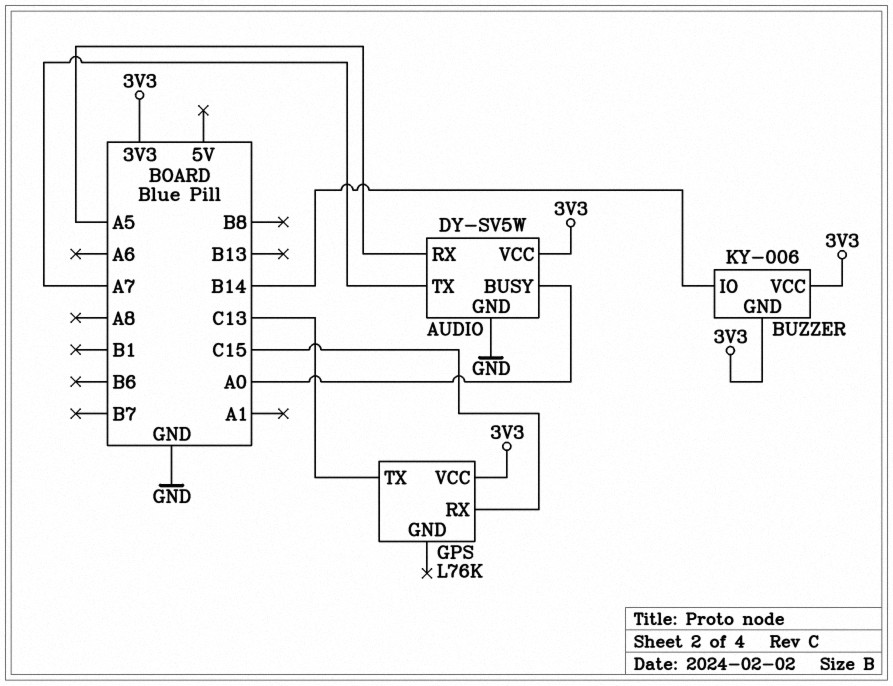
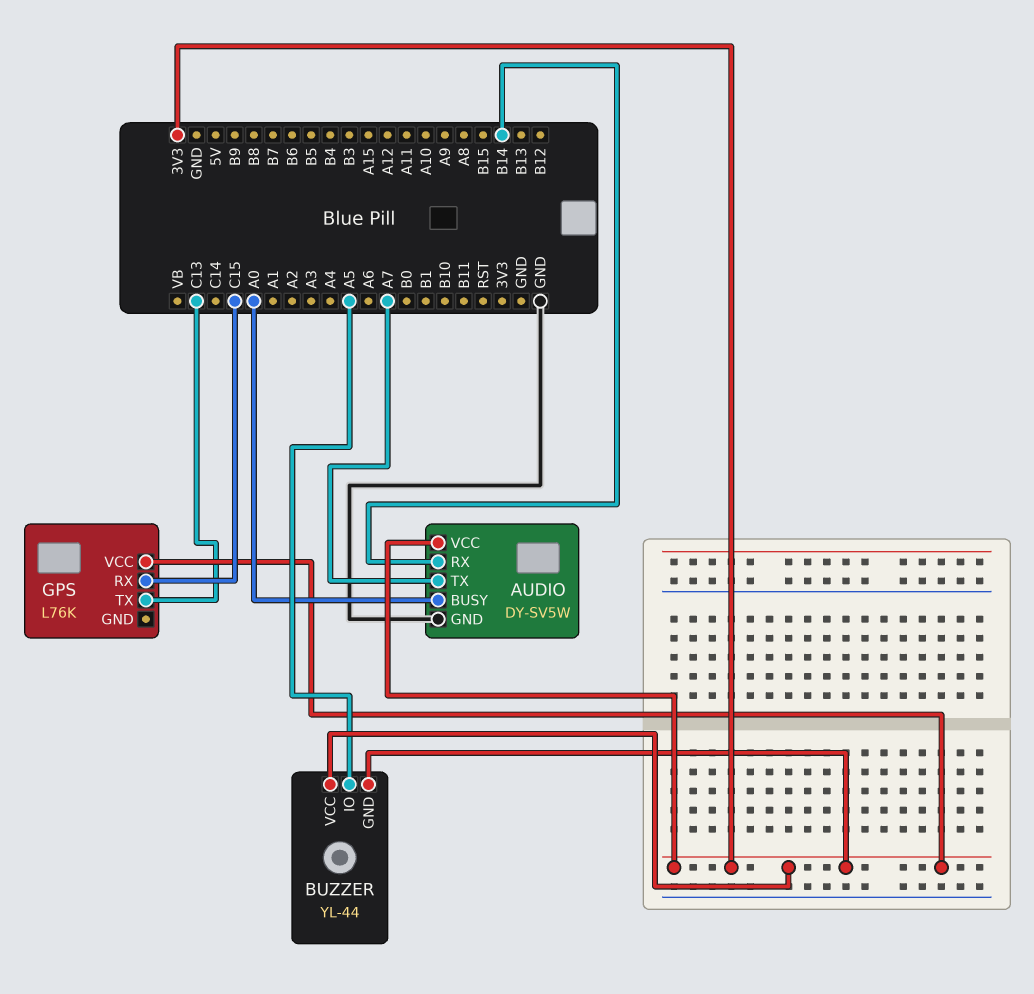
AUDIO pin RX: A5 -> B14
BUZZER: KY-006 -> YL-44
BUZZER pin IO: B14 -> A5

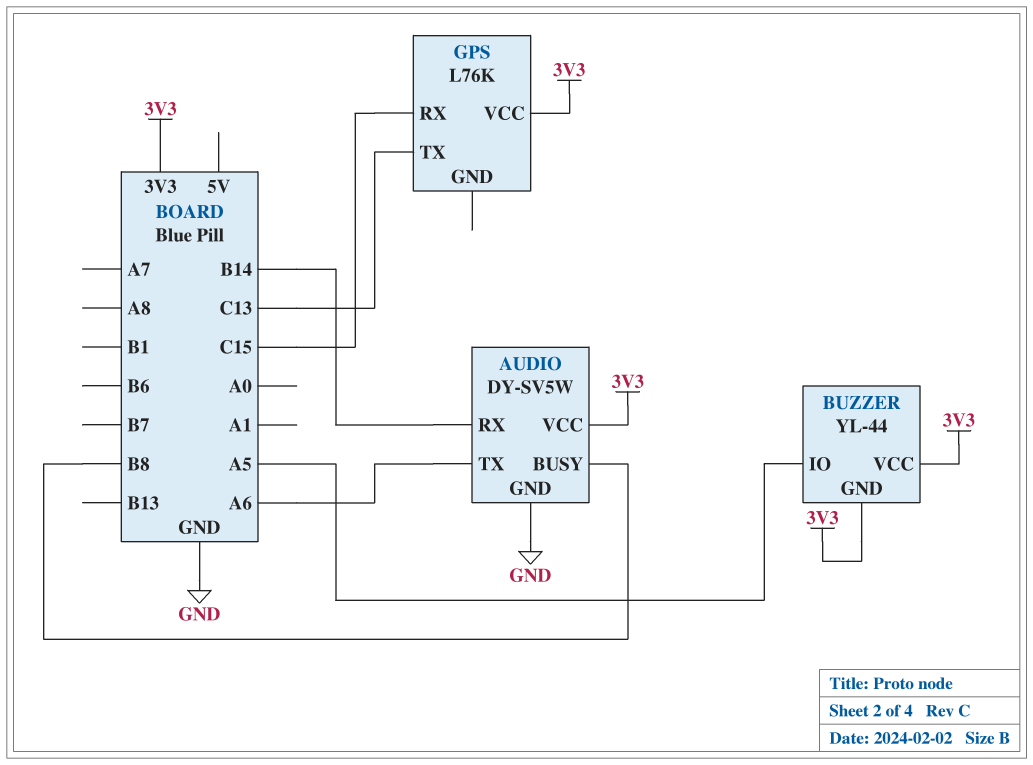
AUDIO pin BUSY: A0 -> B8
AUDIO pin TX: A7 -> A6

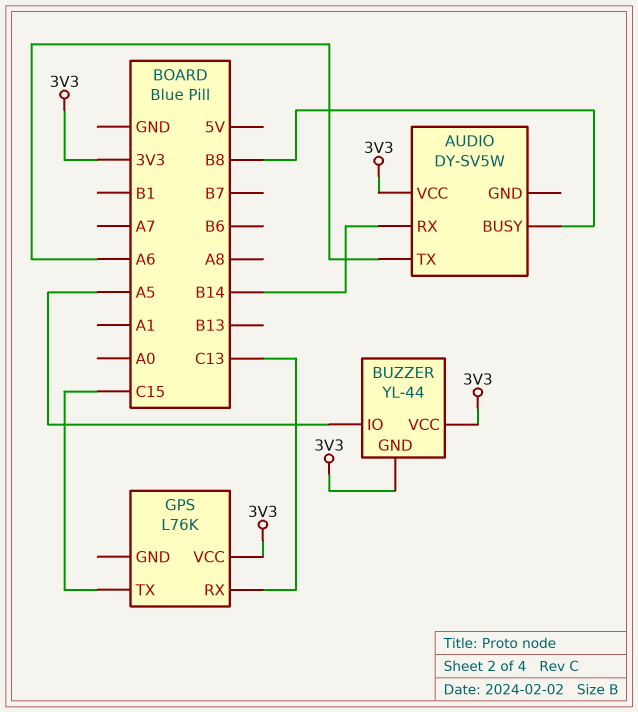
AUDIO pin GND: GND -> none
GPS pin RX: C15 -> C13
GPS pin TX: C13 -> C15

